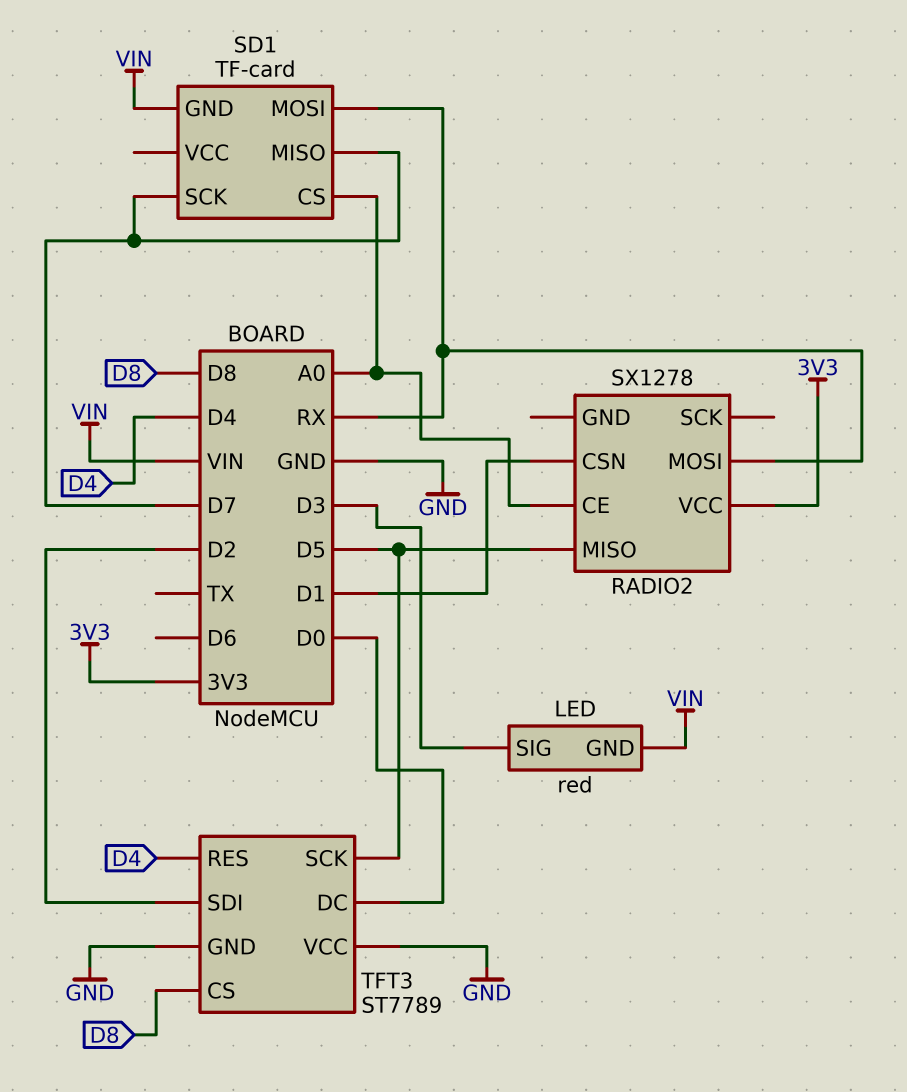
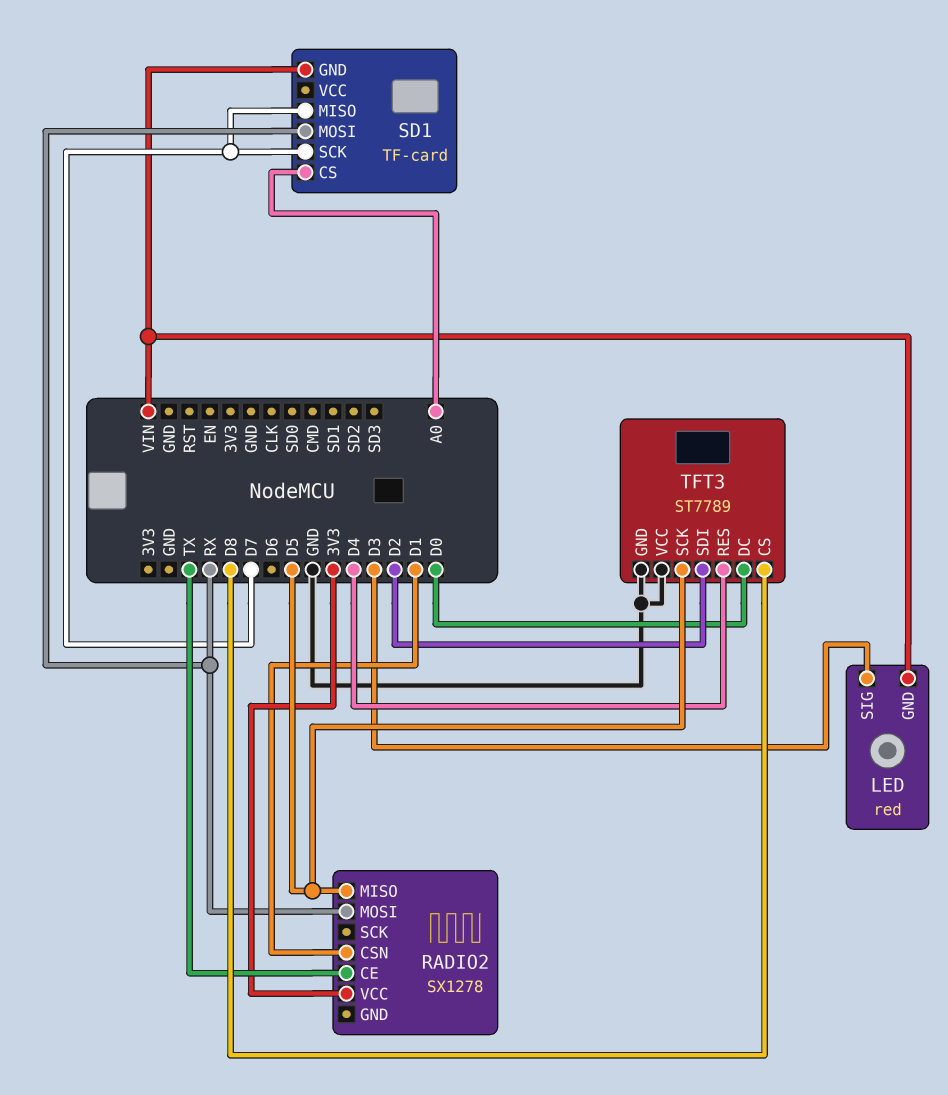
RADIO2 pin CE: A0 -> TX

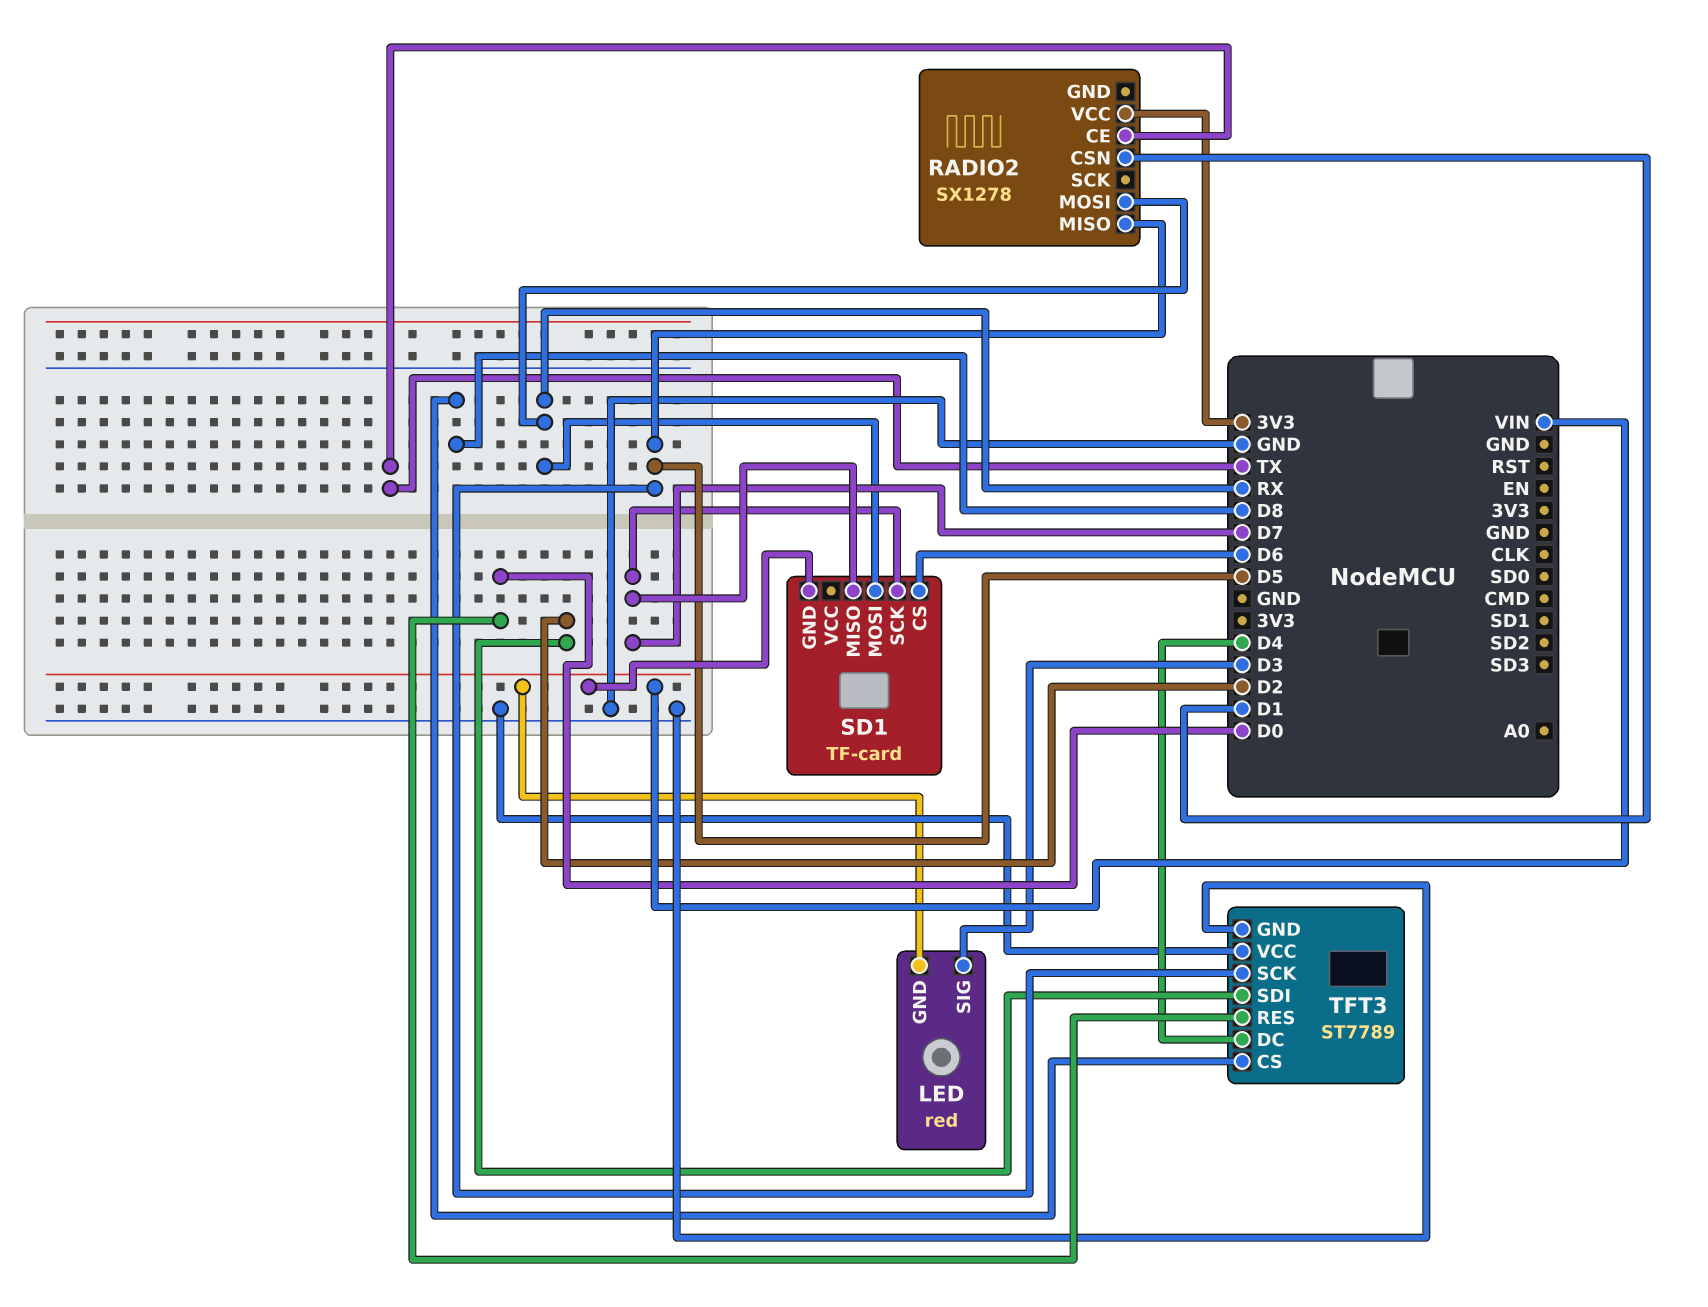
SD1 pin CS: A0 -> D6
TFT3 pin DC: D0 -> D4
TFT3 pin RES: D4 -> D0

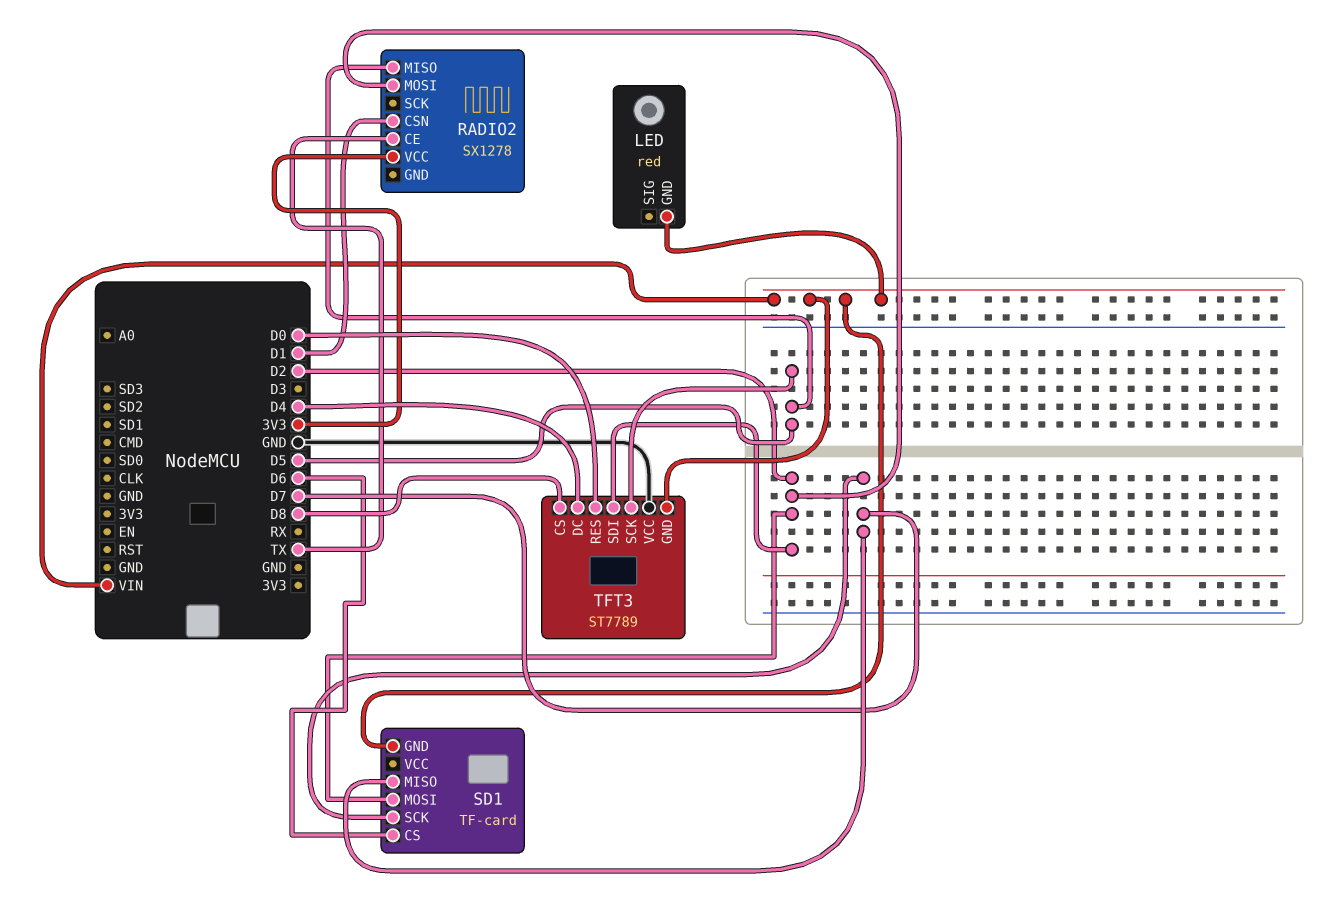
LED pin SIG: D3 -> none
RADIO2 pin MOSI: RX -> D2
SD1 pin MOSI: RX -> D2
TFT3 pin GND: GND -> VIN

